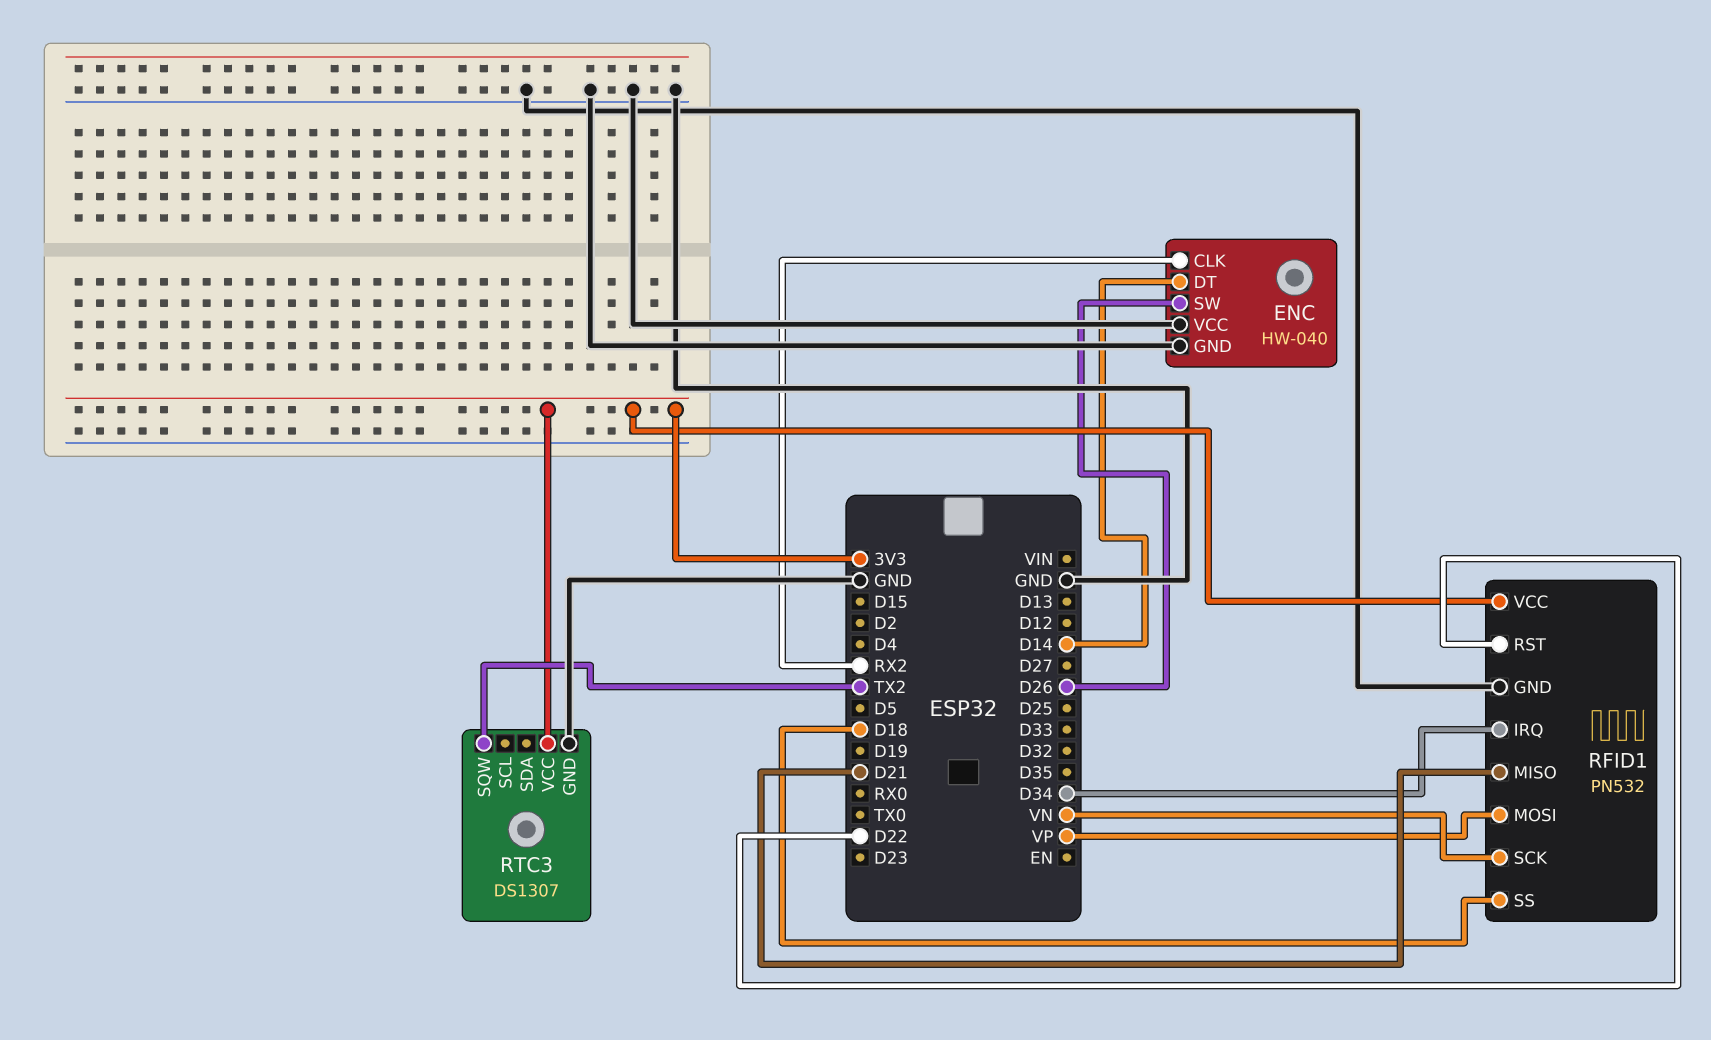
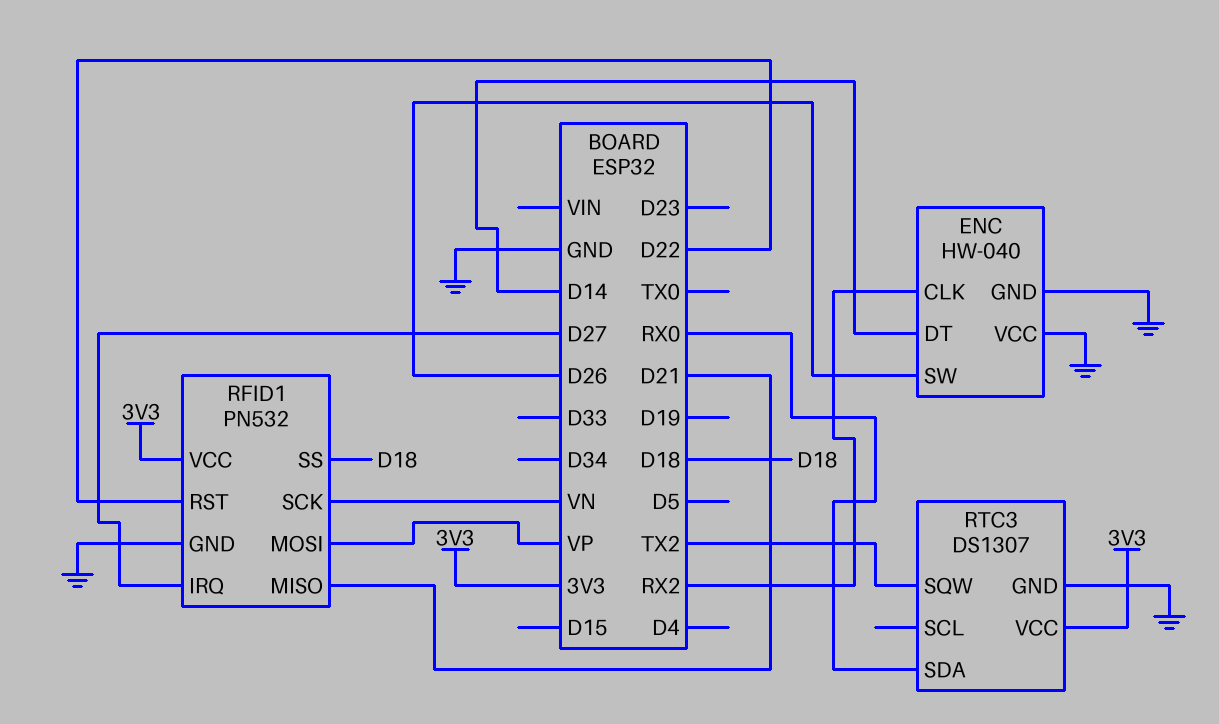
RFID1 pin IRQ: D34 -> D27
RTC3 pin SDA: none -> RX0

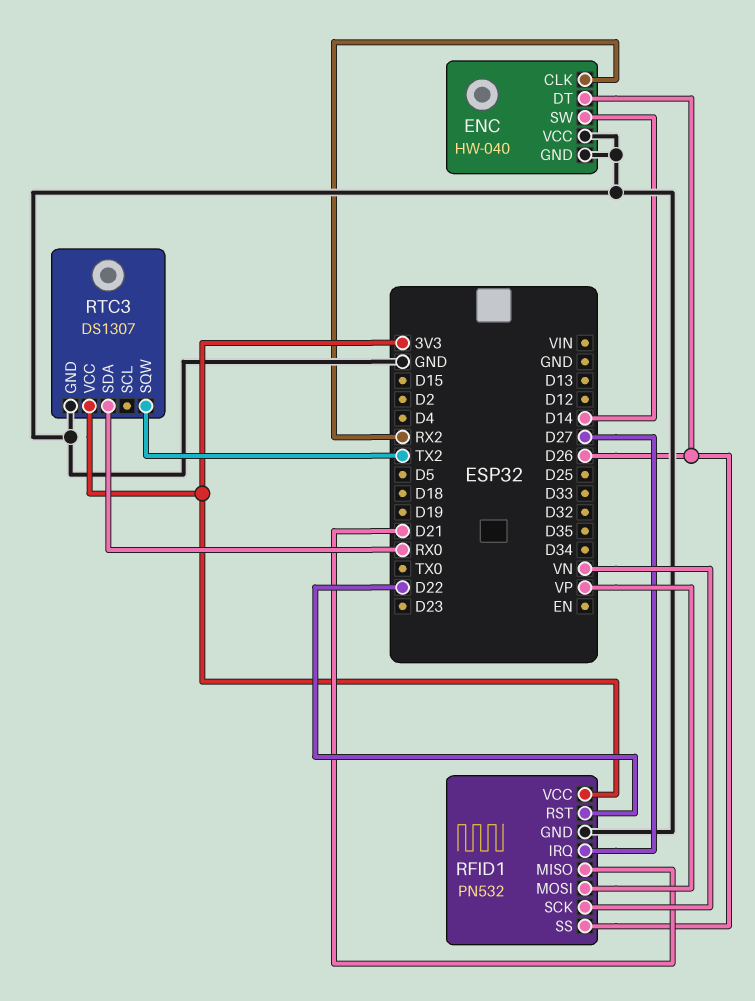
ENC pin DT: D14 -> D26
ENC pin SW: D26 -> D14
RFID1 pin SS: D18 -> D26

